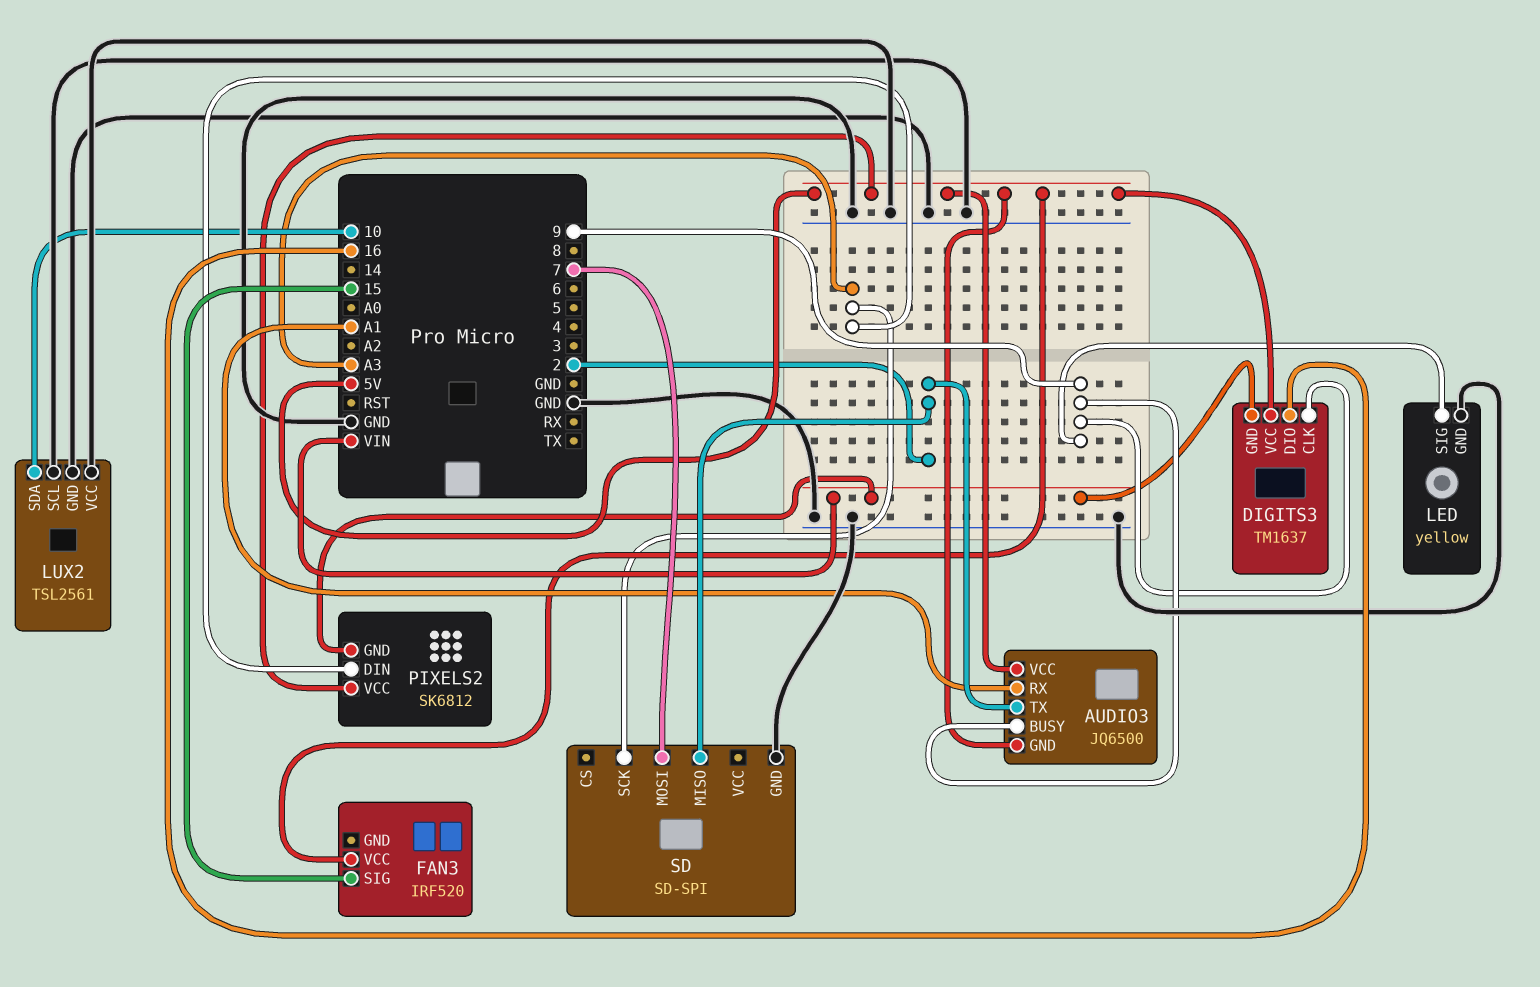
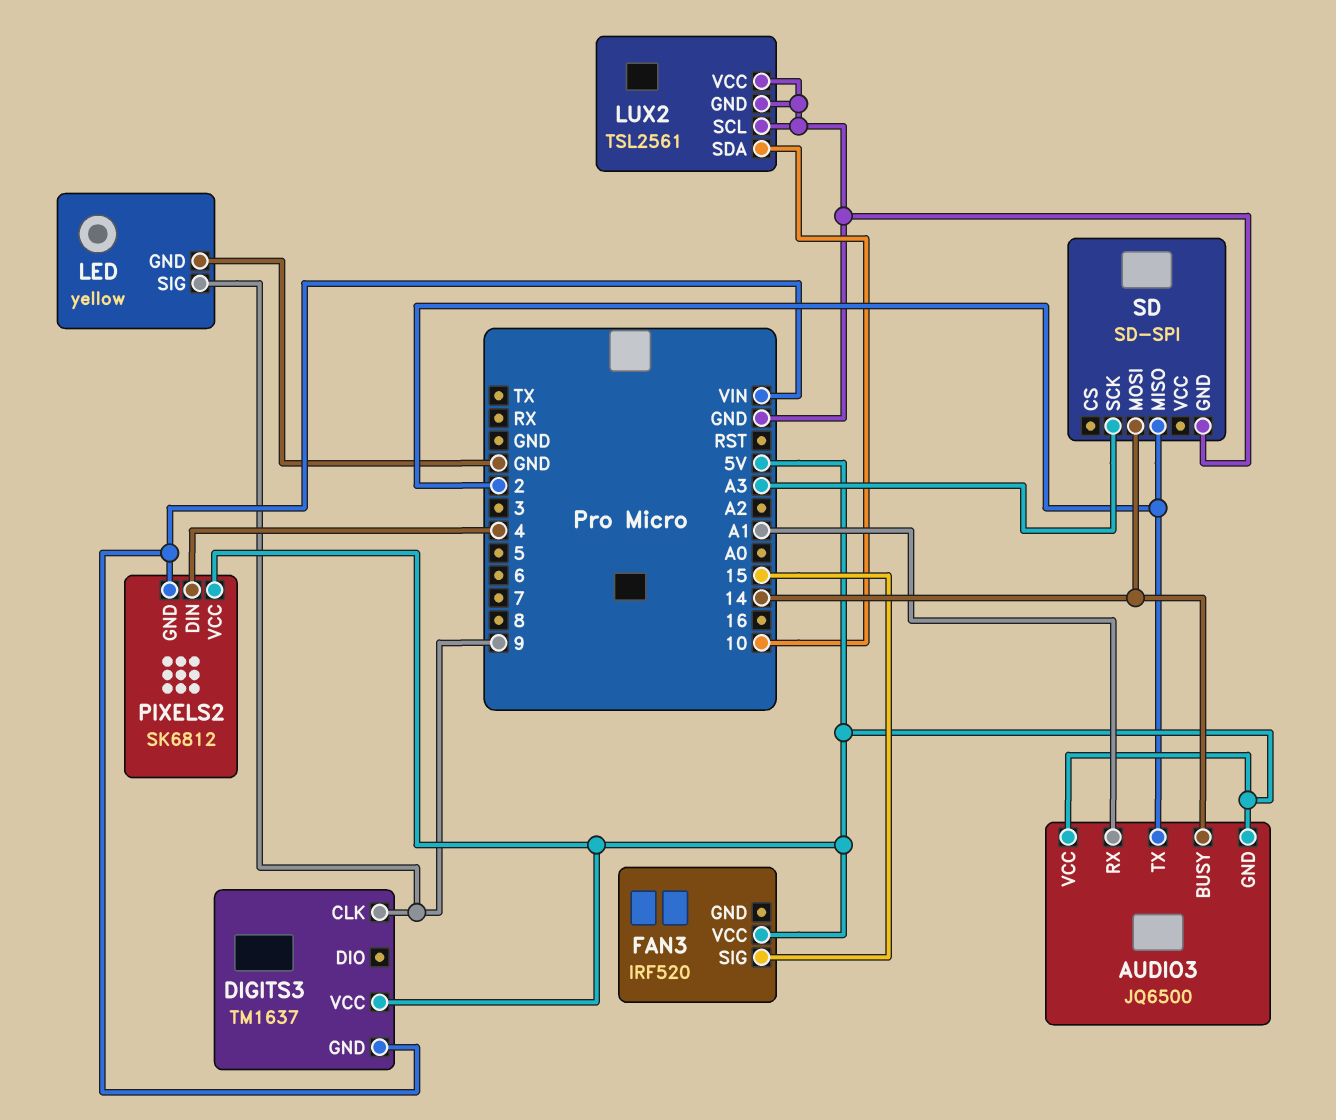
AUDIO3 pin BUSY: 9 -> 14
DIGITS3 pin DIO: 16 -> none
PIXELS2 pin DIN: A3 -> 4
SD pin MOSI: 7 -> 14

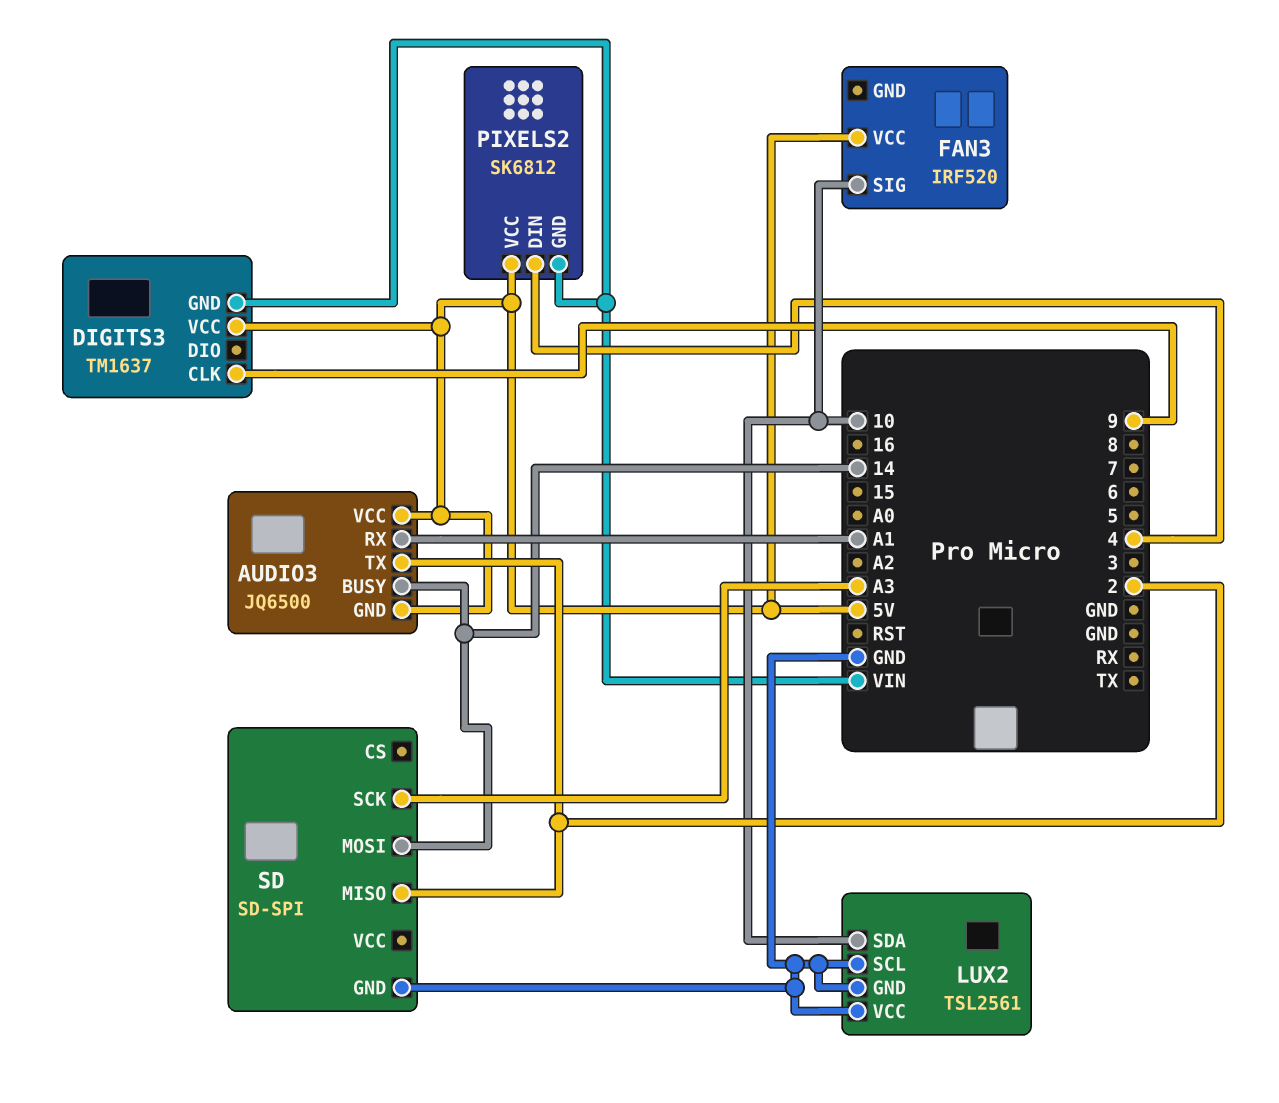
FAN3 pin SIG: 15 -> 10
LED: yellow -> none
LED pin GND: GND -> none
LED pin SIG: 9 -> none

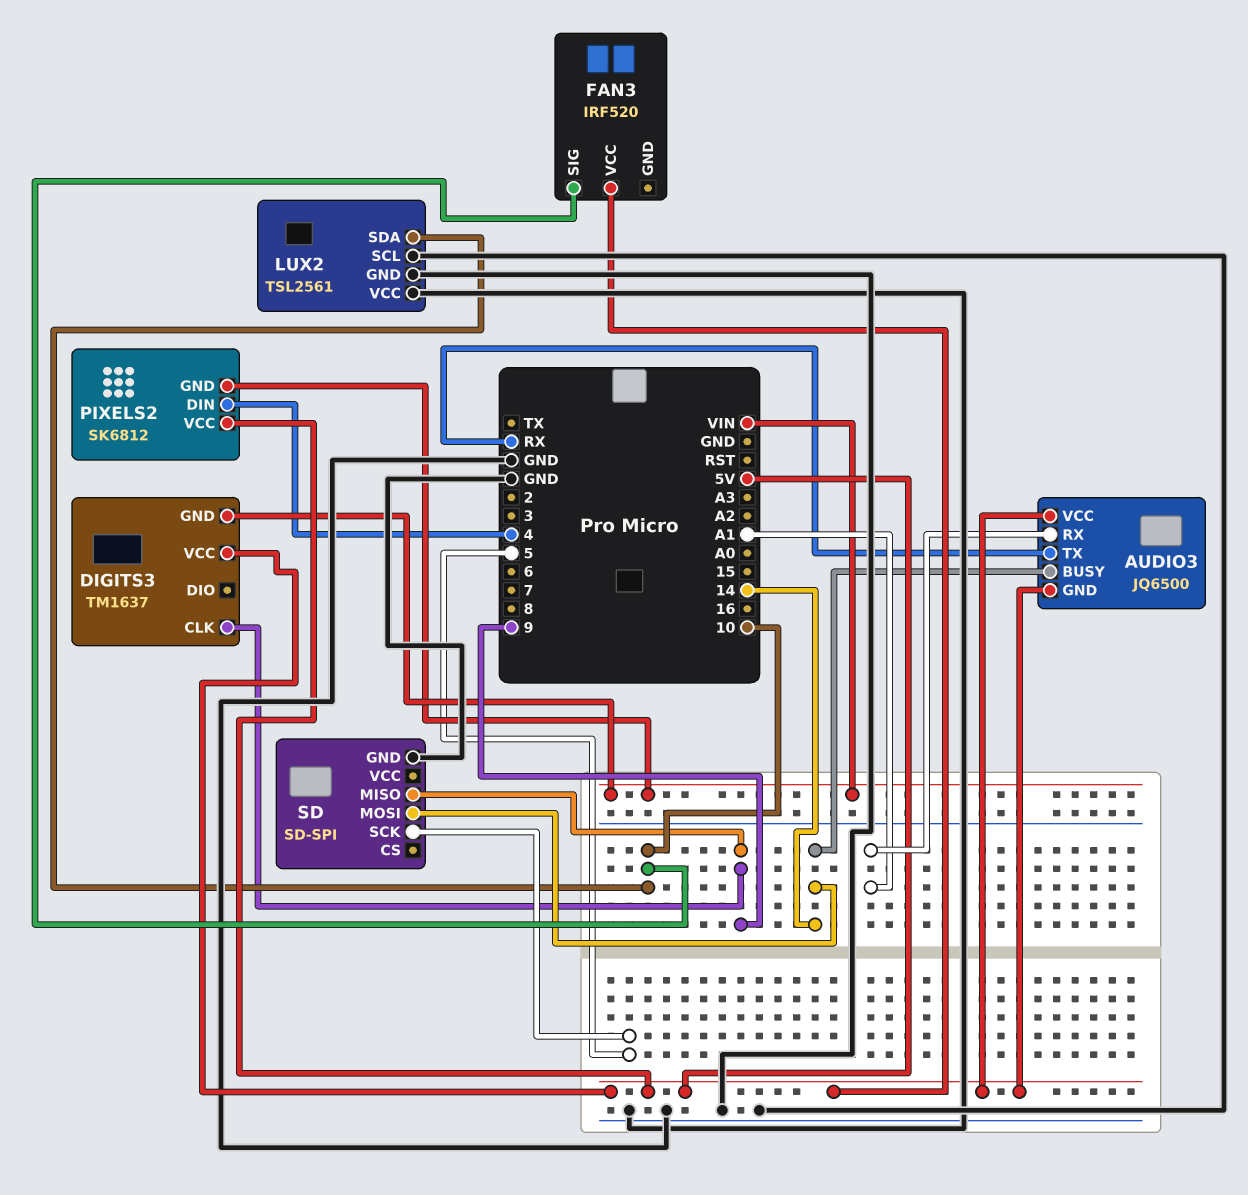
AUDIO3 pin TX: 2 -> RX
SD pin MISO: 2 -> 9
SD pin SCK: A3 -> 5

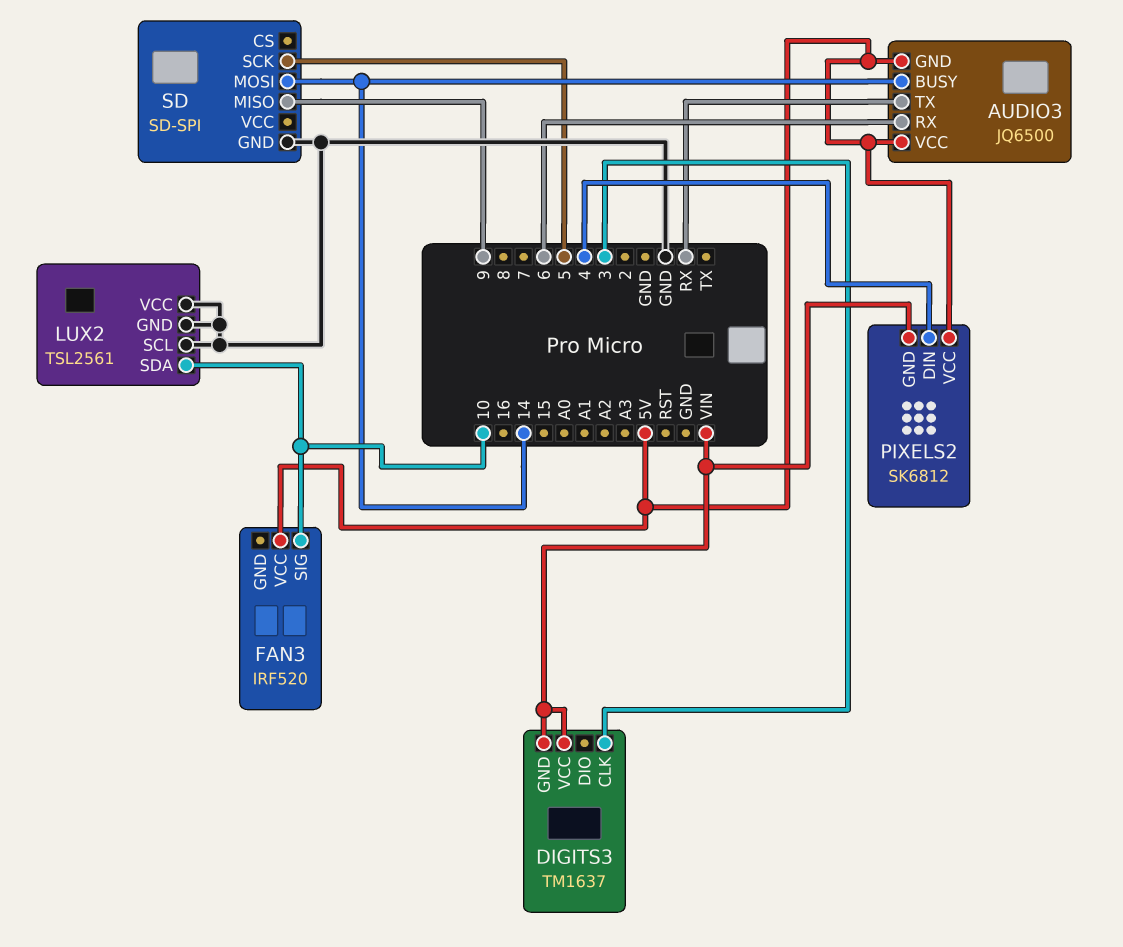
AUDIO3 pin RX: A1 -> 6
DIGITS3 pin CLK: 9 -> 3
DIGITS3 pin VCC: 5V -> VIN

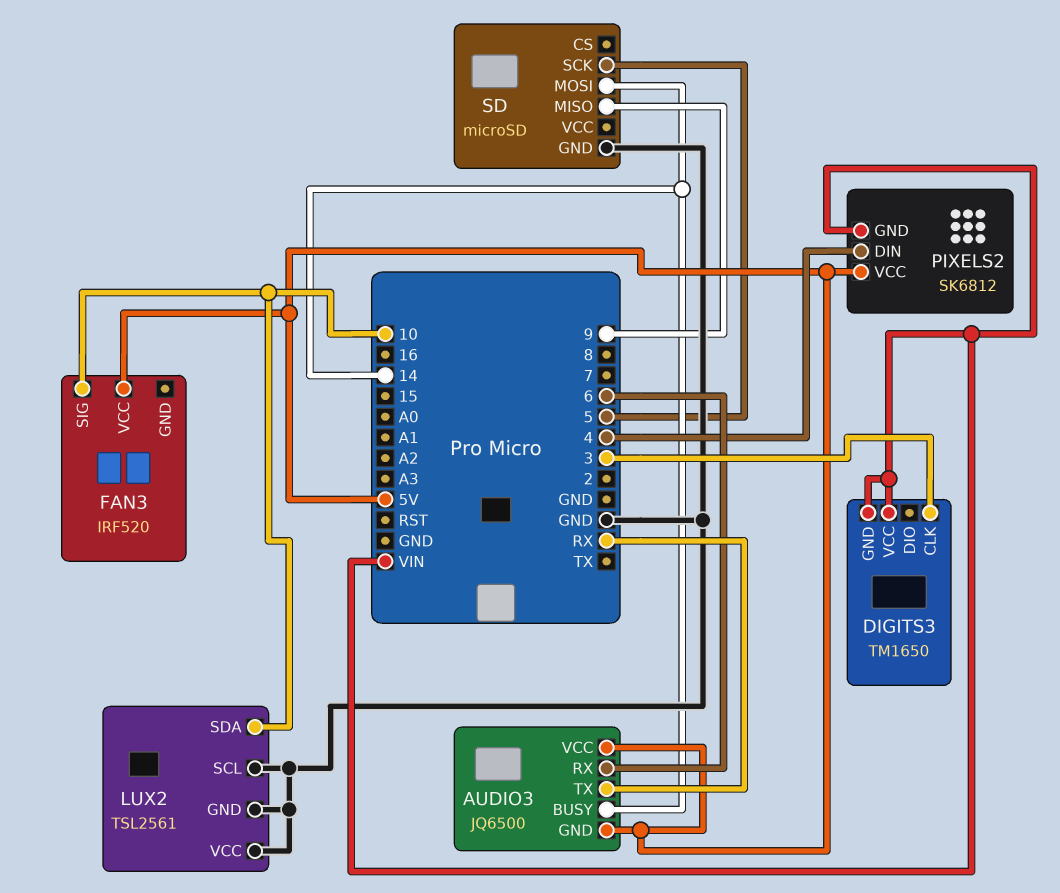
DIGITS3: TM1637 -> TM1650
SD: SD-SPI -> microSD

